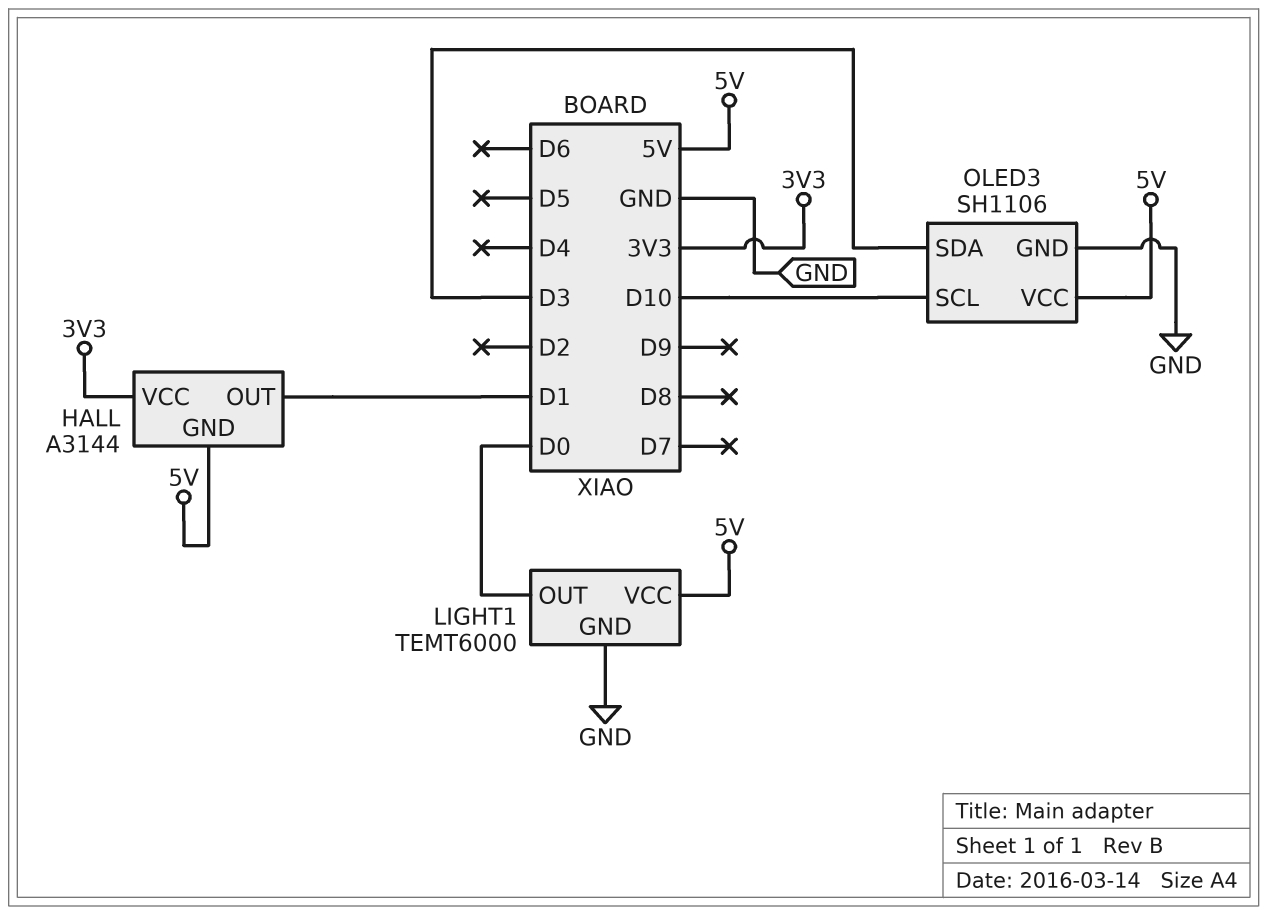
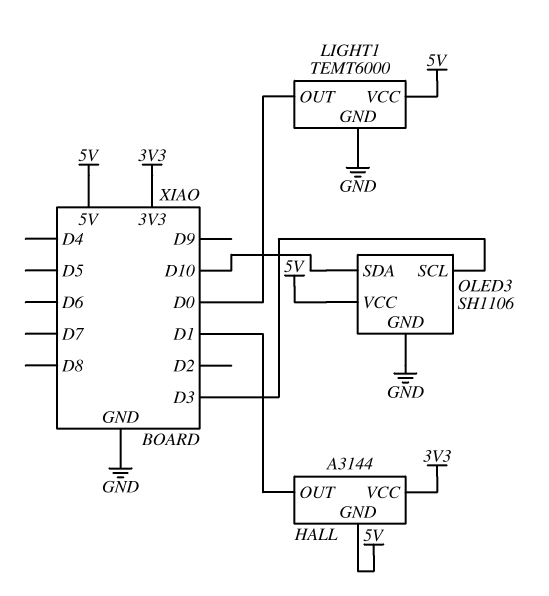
OLED3 pin SCL: D10 -> D3
OLED3 pin SDA: D3 -> D10

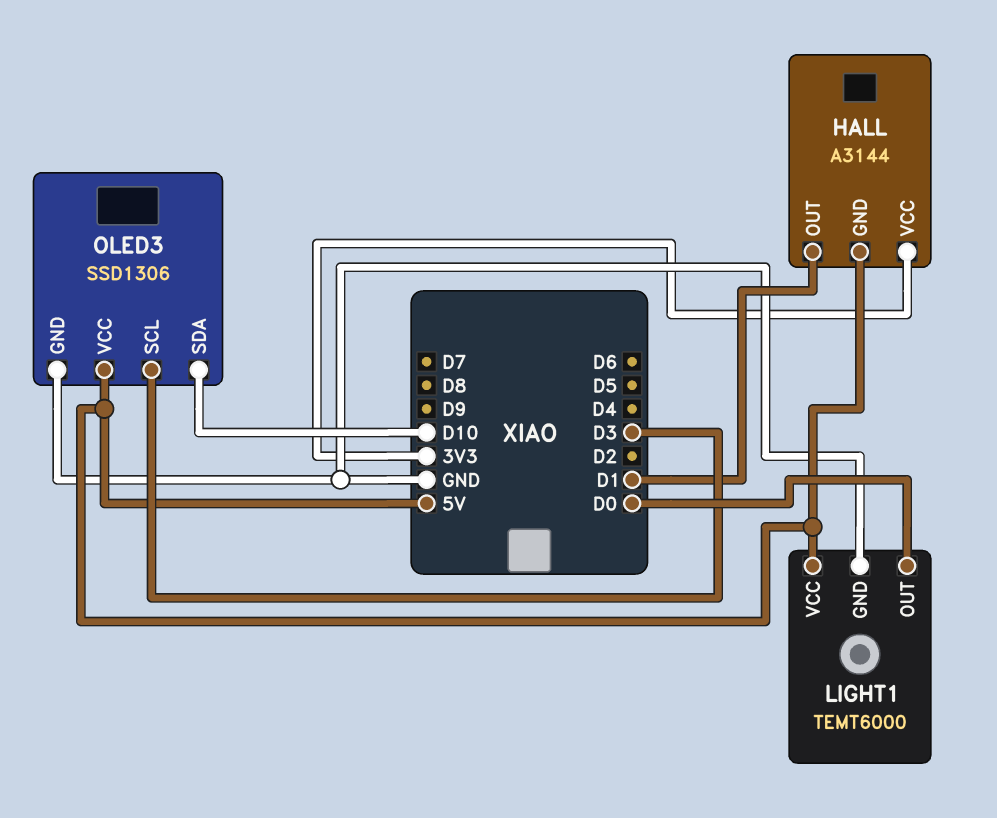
OLED3: SH1106 -> SSD1306

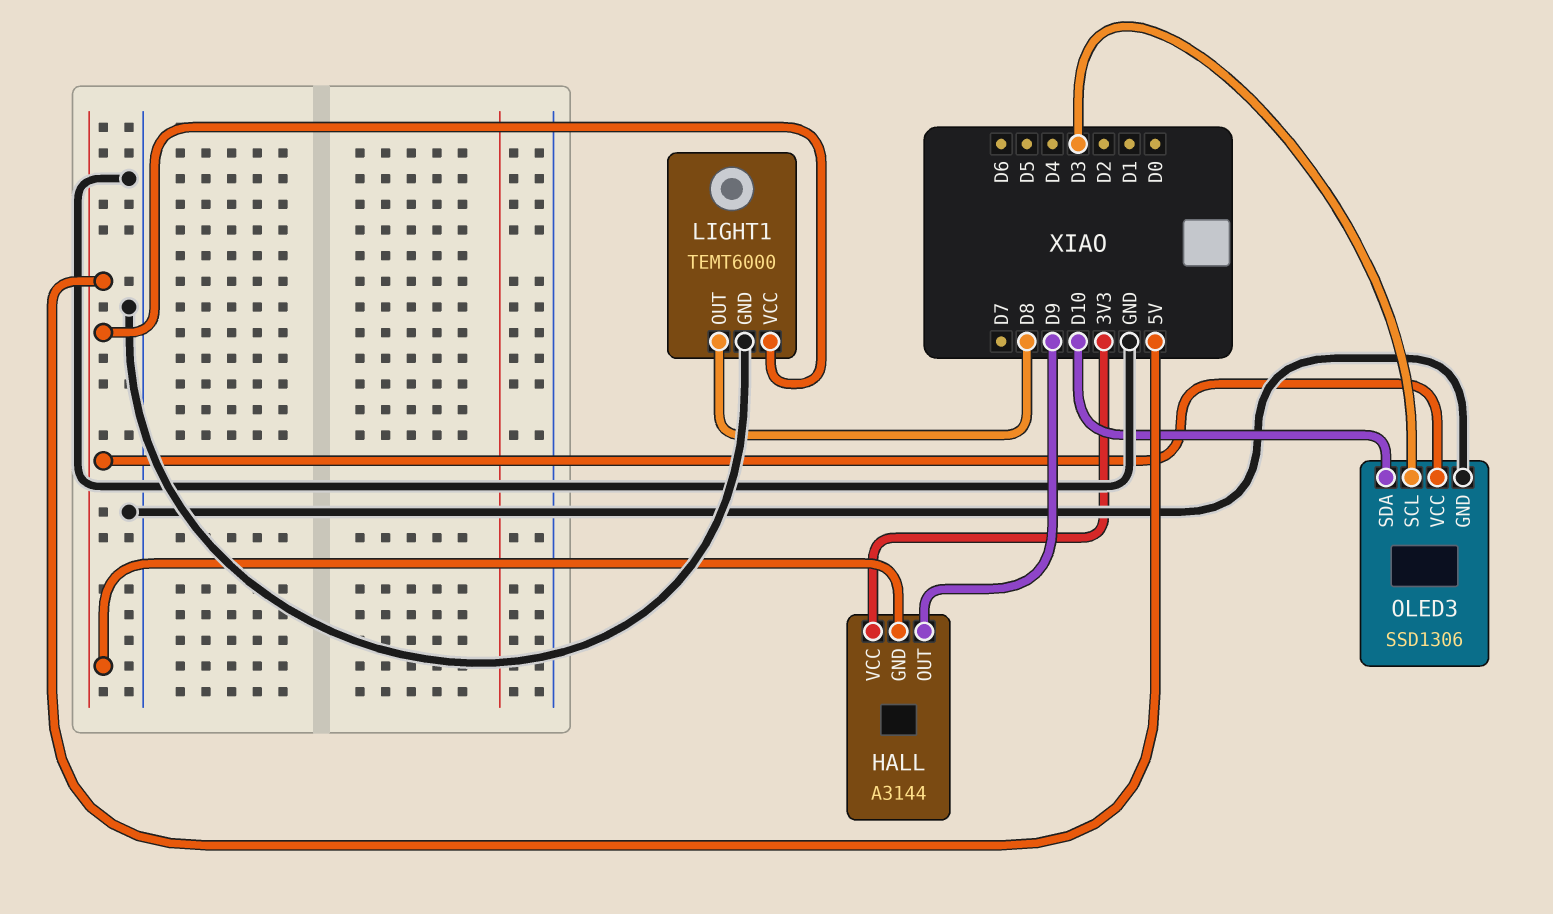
HALL pin OUT: D1 -> D9
LIGHT1 pin OUT: D0 -> D8

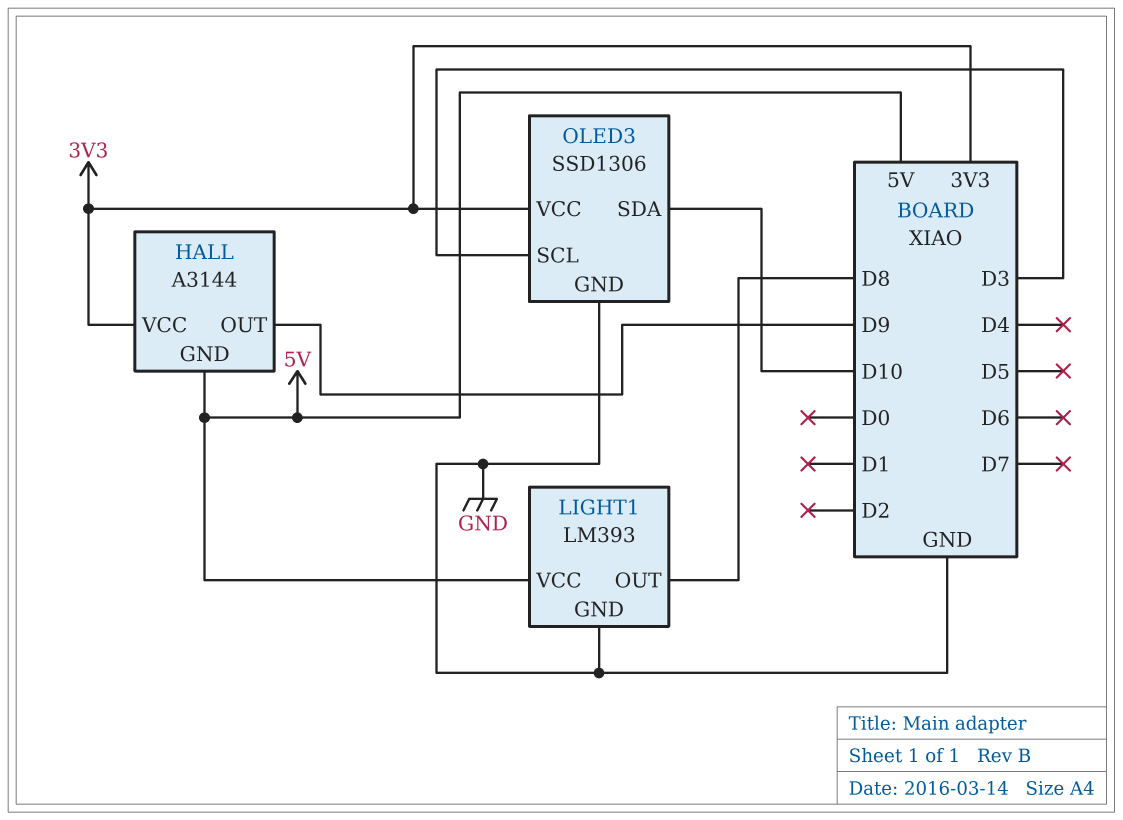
LIGHT1: TEMT6000 -> LM393
OLED3 pin VCC: 5V -> 3V3

